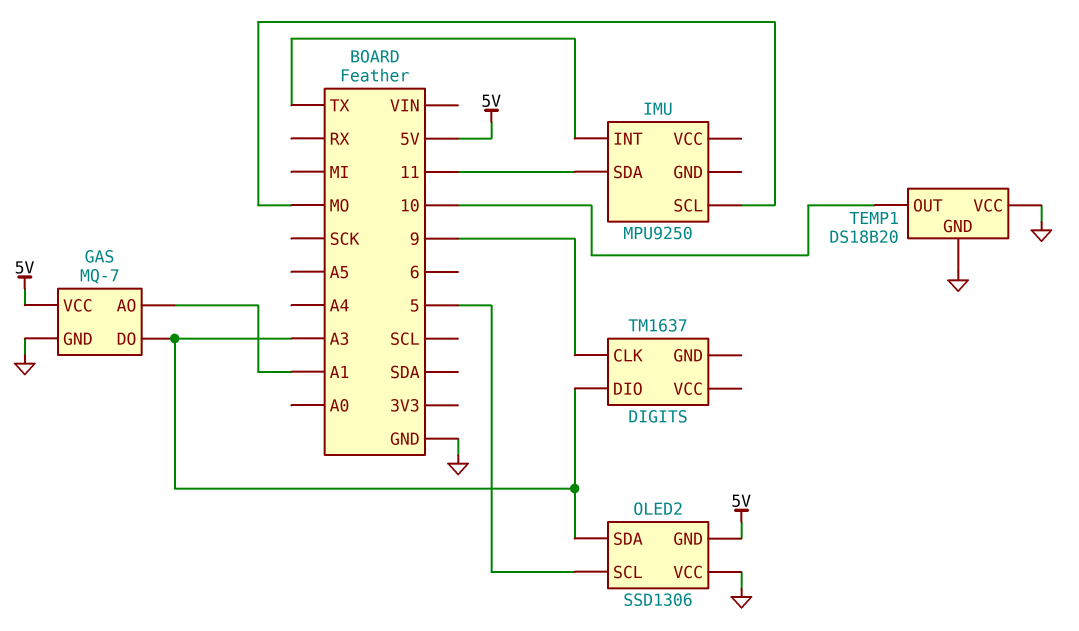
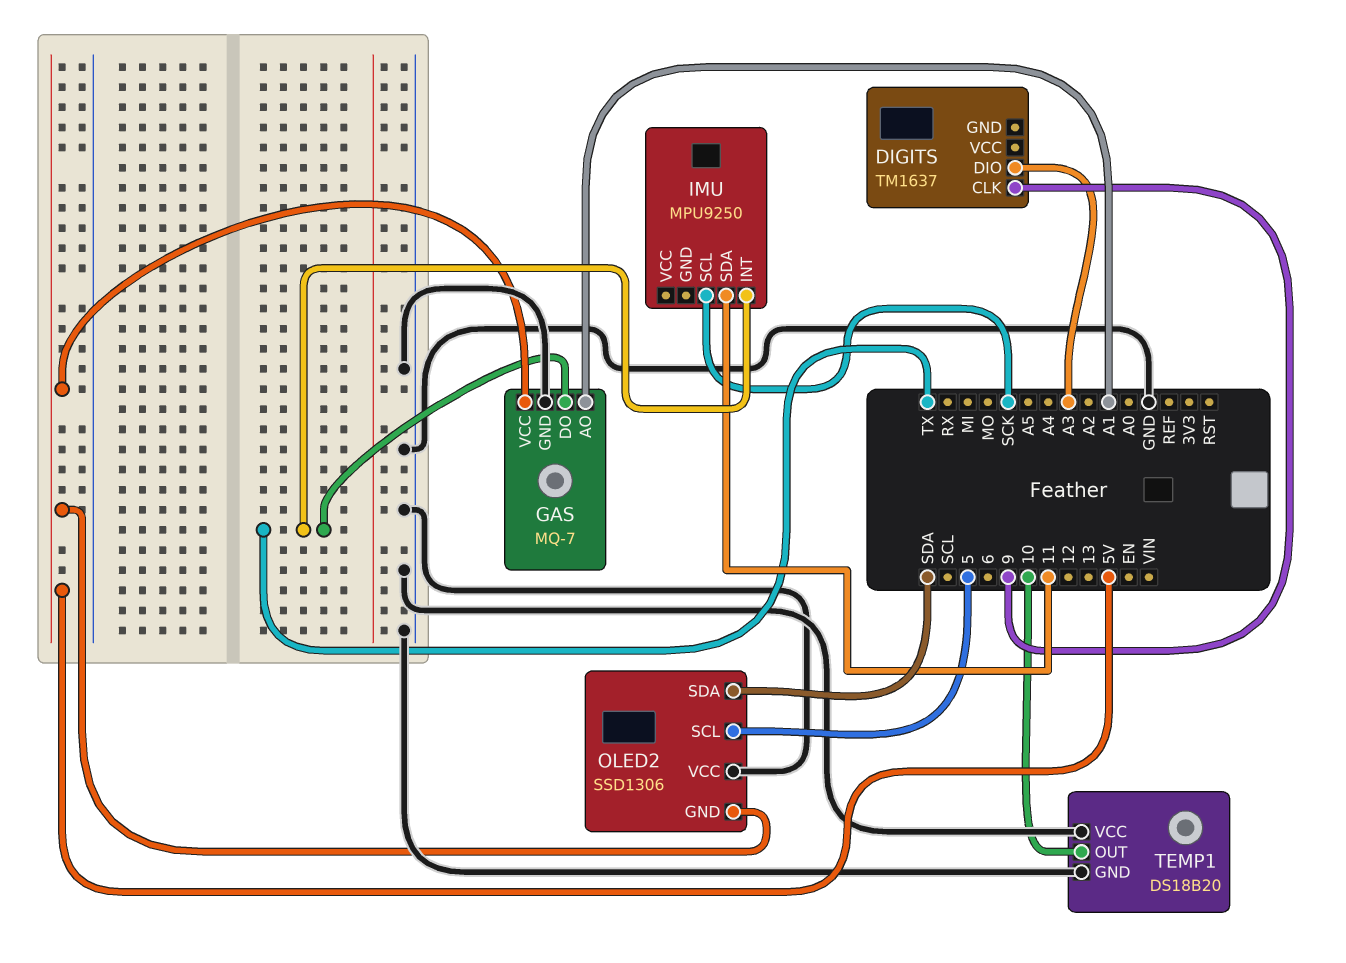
GAS pin DO: A3 -> TX
IMU pin SCL: MO -> SCK
OLED2 pin SDA: A3 -> SDA

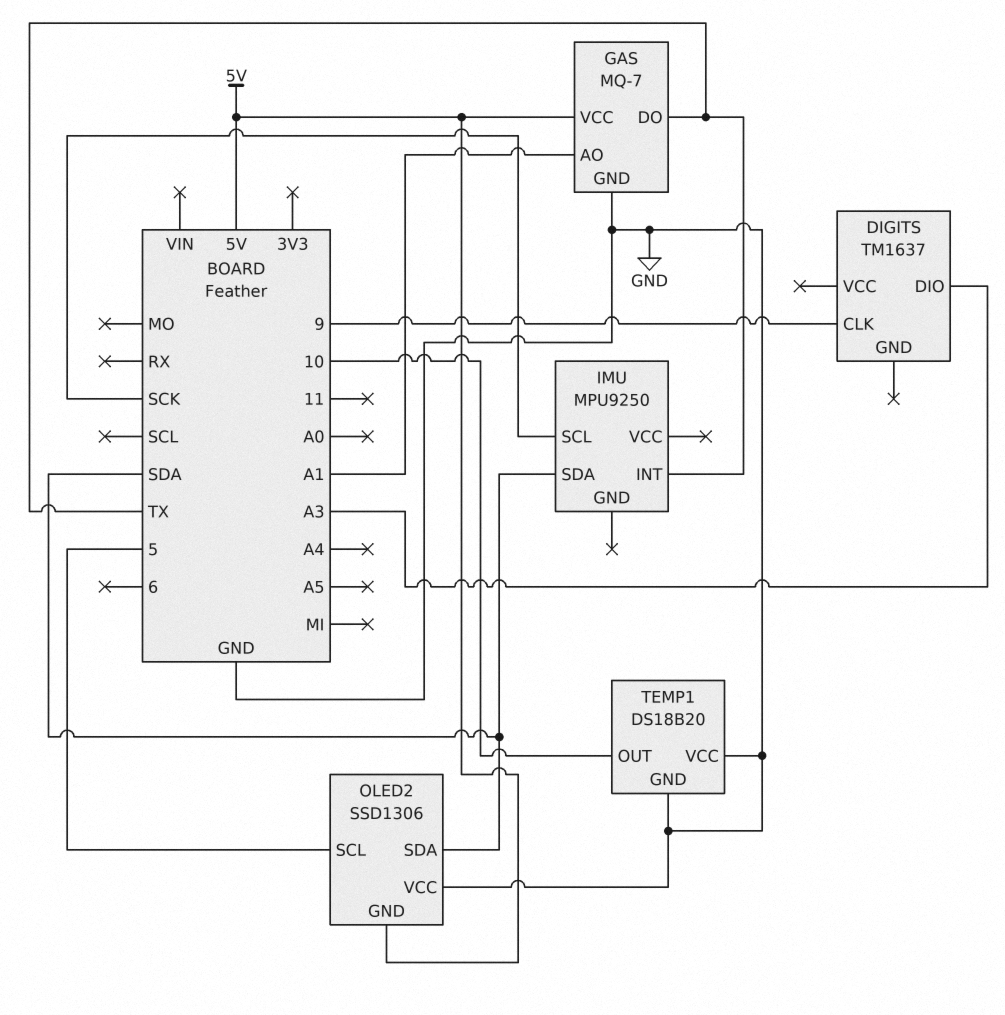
IMU pin SDA: 11 -> SDA

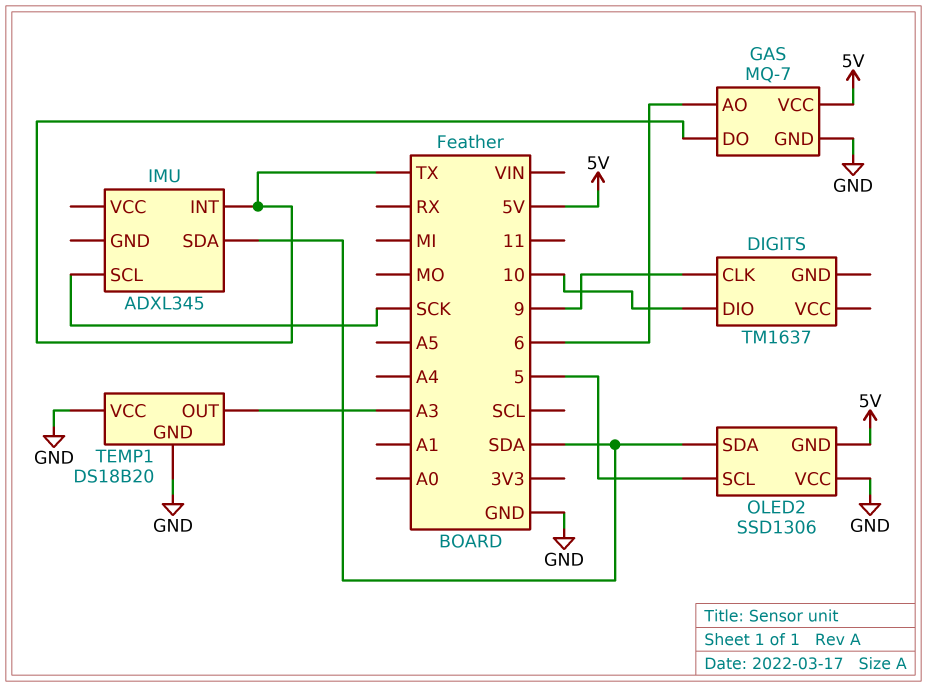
DIGITS pin DIO: A3 -> 10
GAS pin AO: A1 -> 6
IMU: MPU9250 -> ADXL345
TEMP1 pin OUT: 10 -> A3

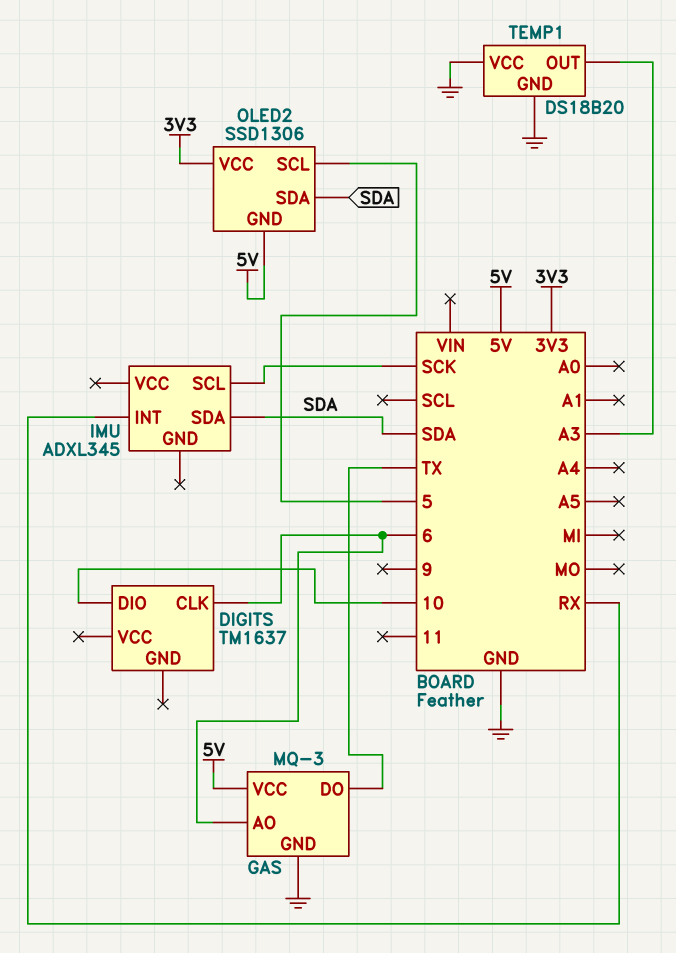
DIGITS pin CLK: 9 -> 6
GAS: MQ-7 -> MQ-3
IMU pin INT: TX -> RX
OLED2 pin VCC: GND -> 3V3

